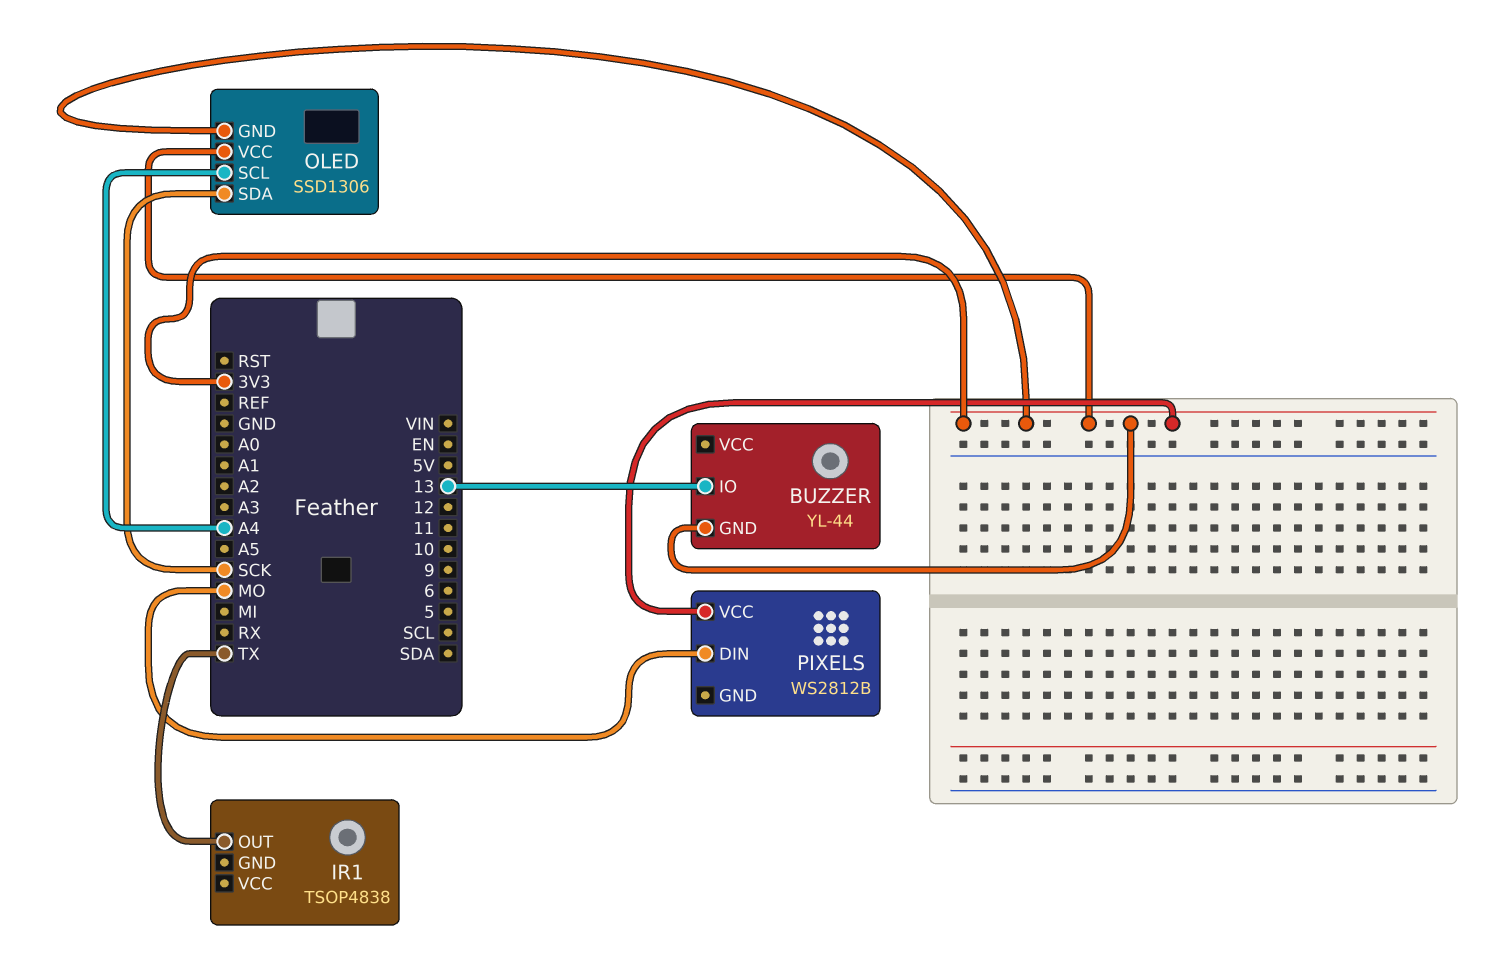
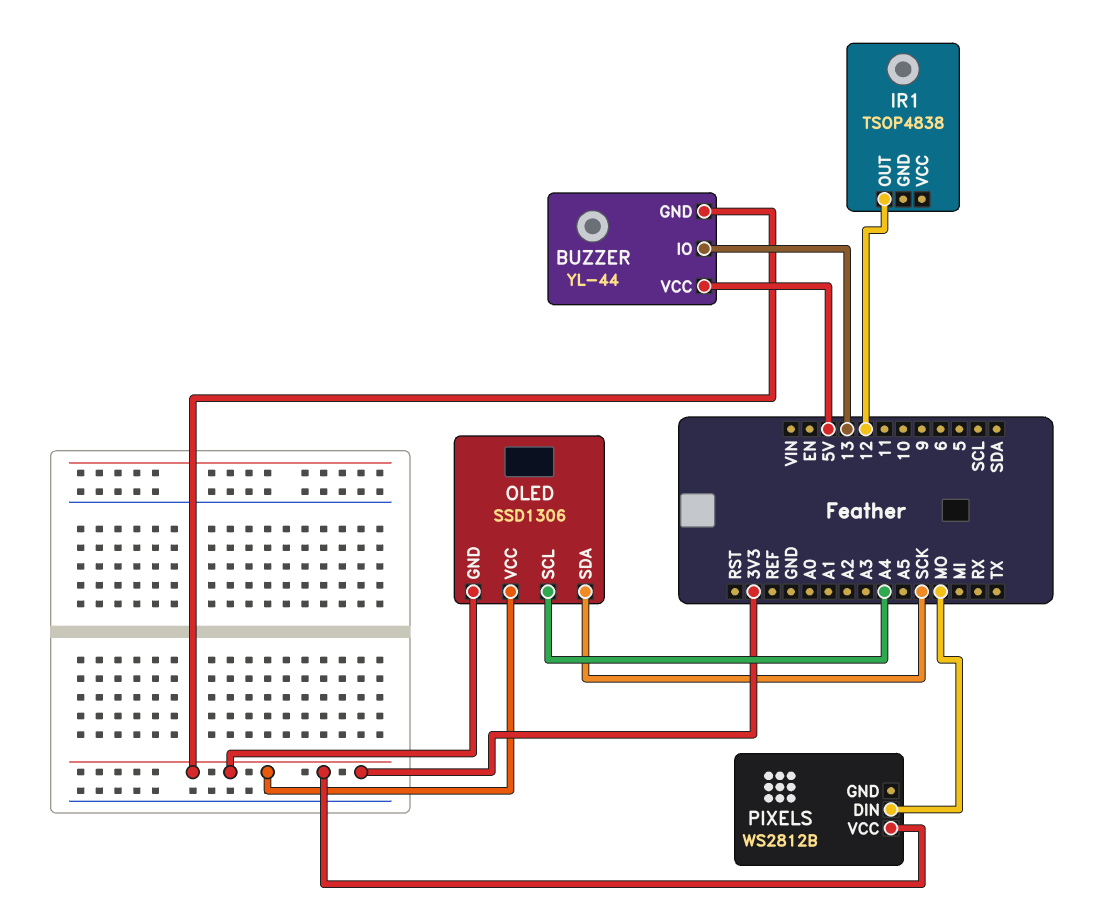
BUZZER pin VCC: none -> 5V
IR1 pin OUT: TX -> 12

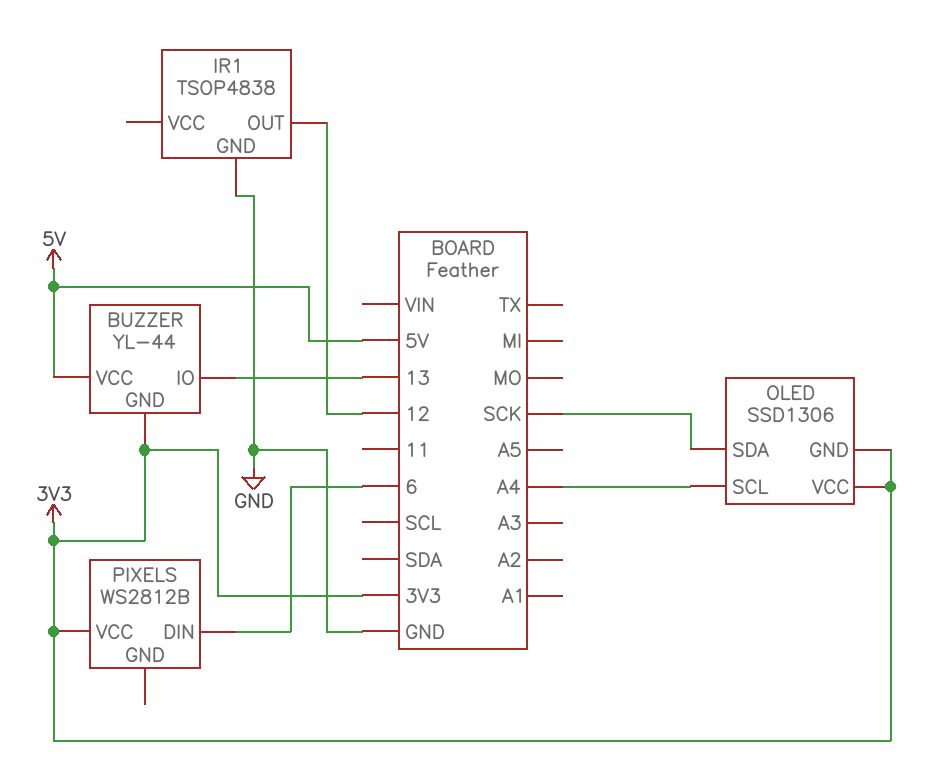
IR1 pin GND: none -> GND
PIXELS pin DIN: MO -> 6

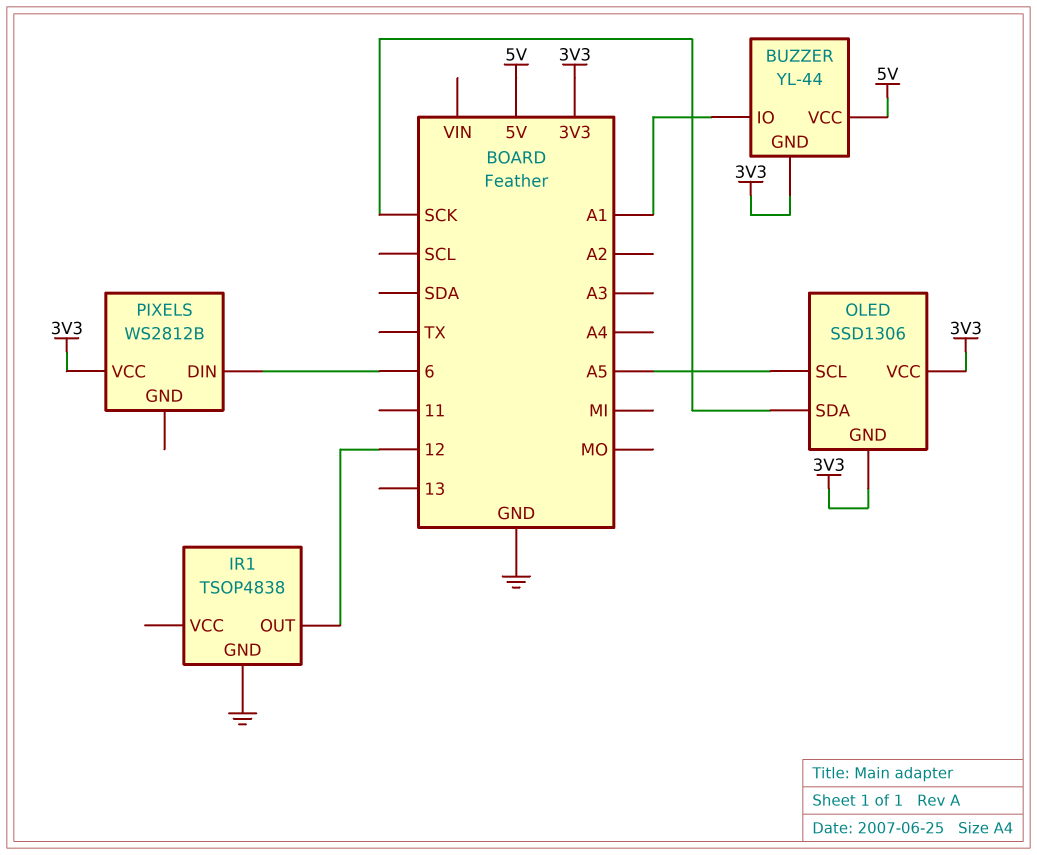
BUZZER pin IO: 13 -> A1
OLED pin SCL: A4 -> A5

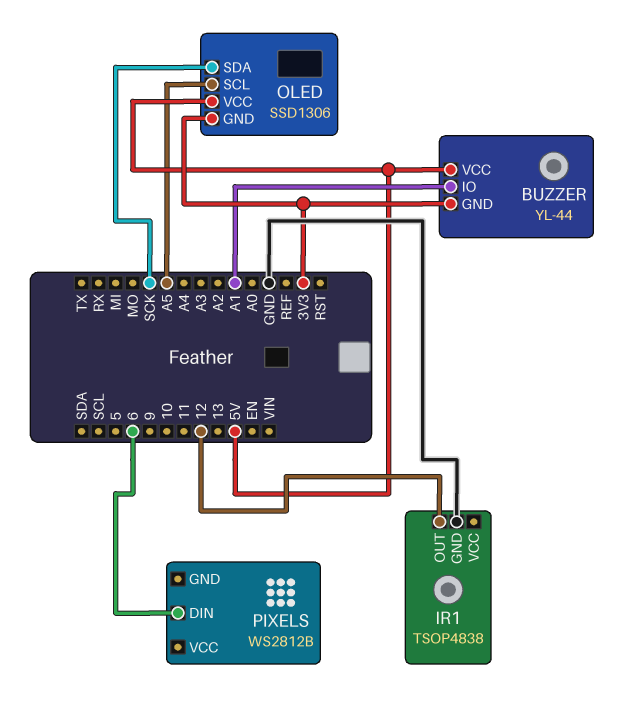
OLED pin VCC: 3V3 -> 5V
PIXELS pin VCC: 3V3 -> none

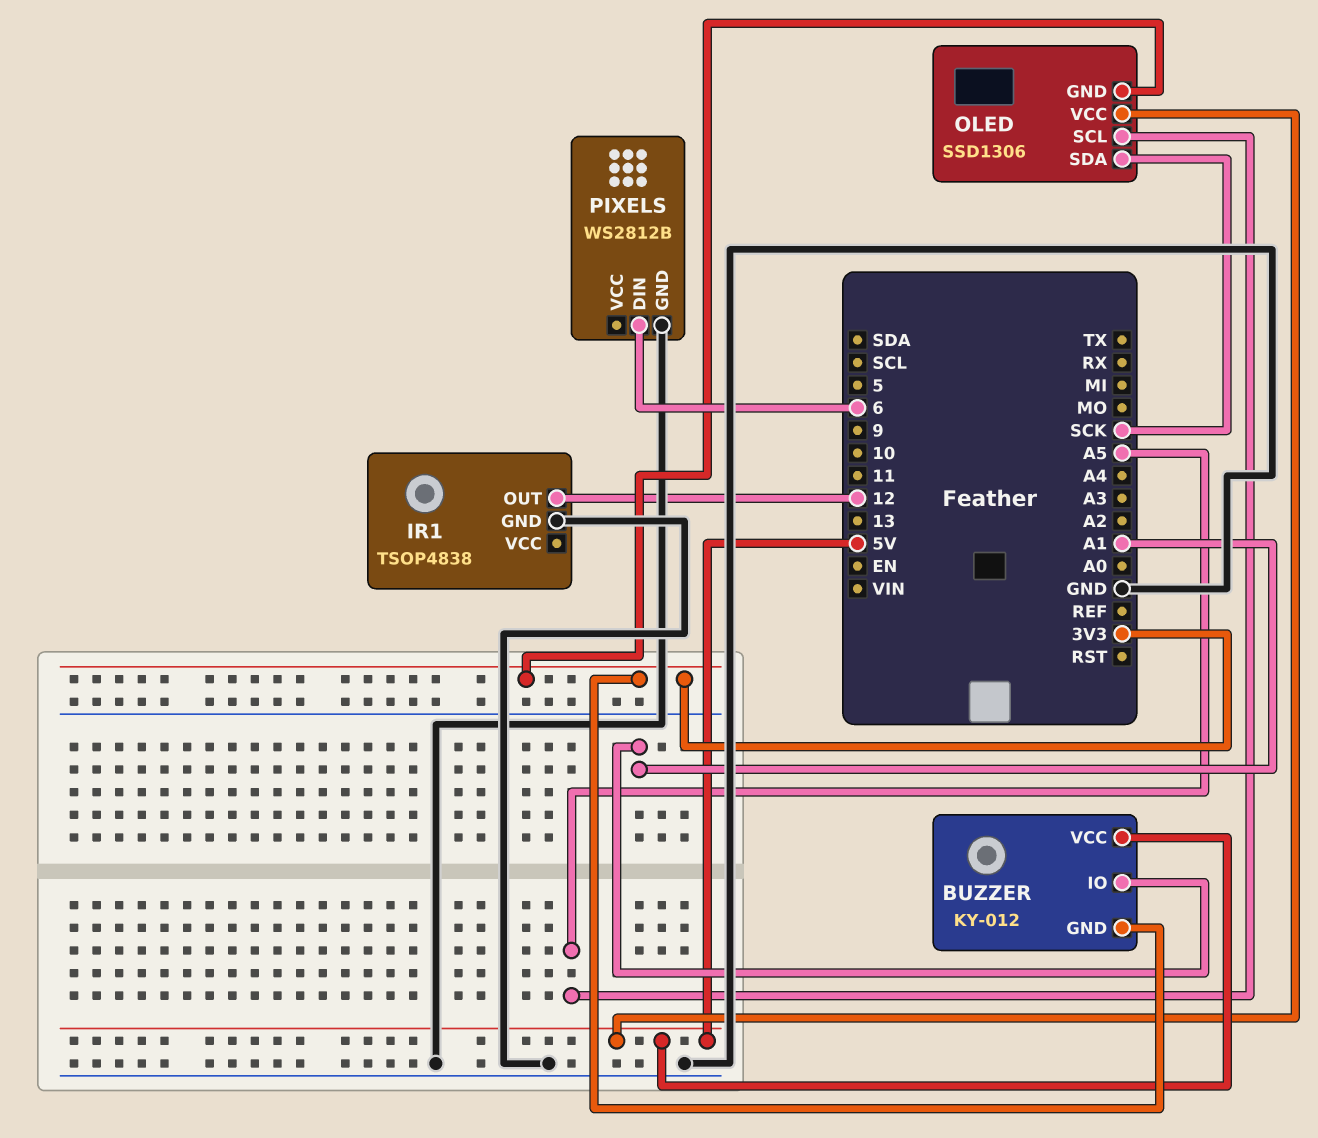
BUZZER: YL-44 -> KY-012
PIXELS pin GND: none -> GND

